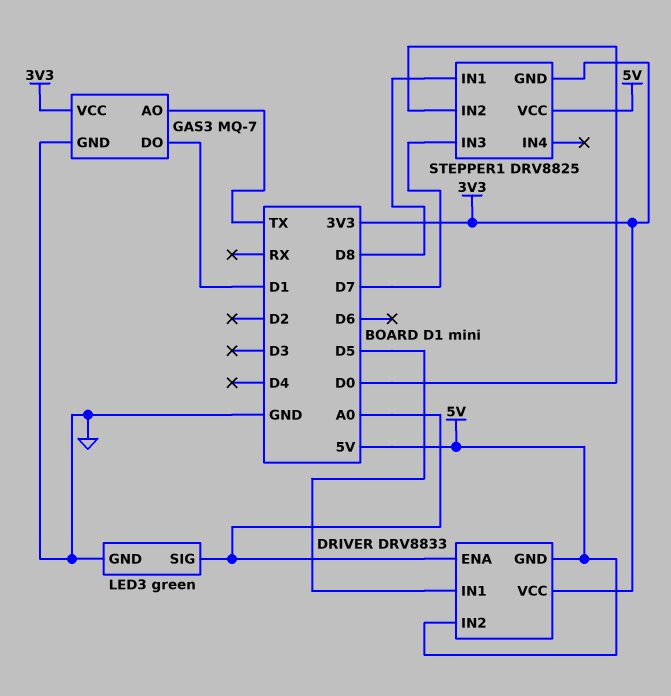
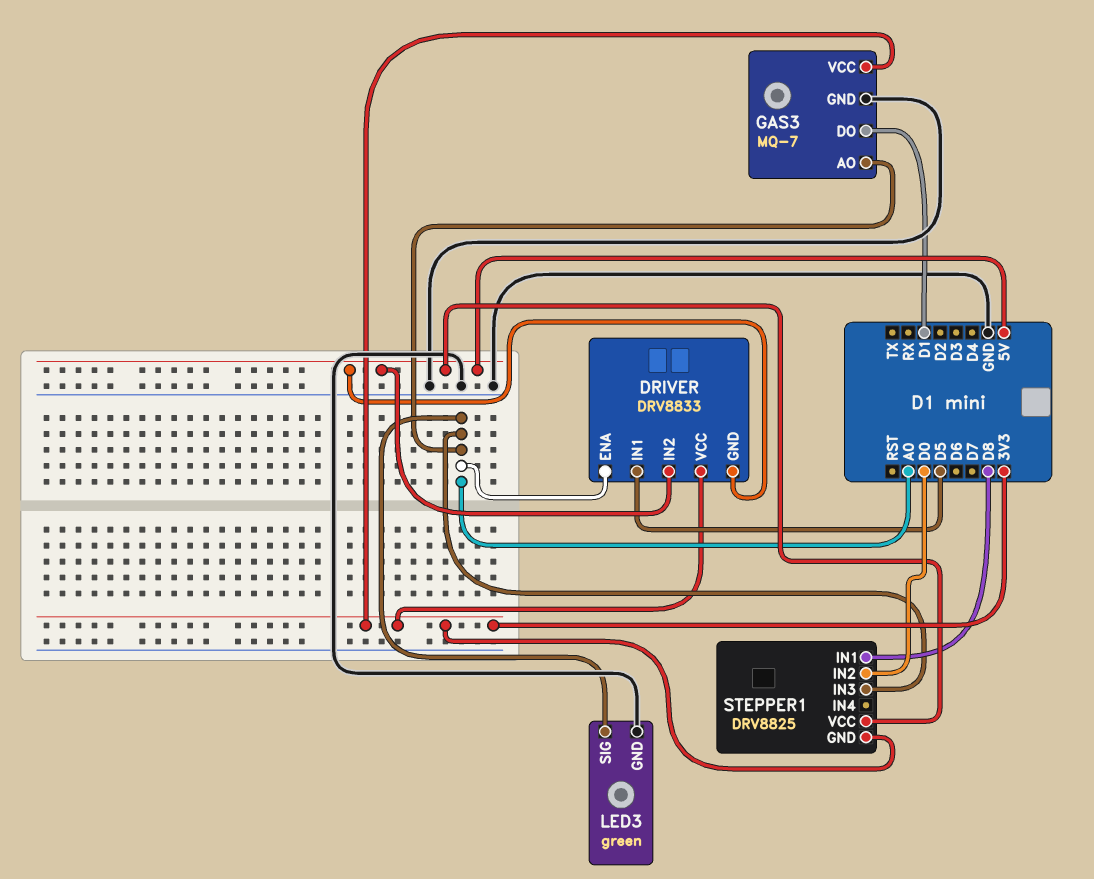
GAS3 pin AO: TX -> A0
STEPPER1 pin IN3: D7 -> A0

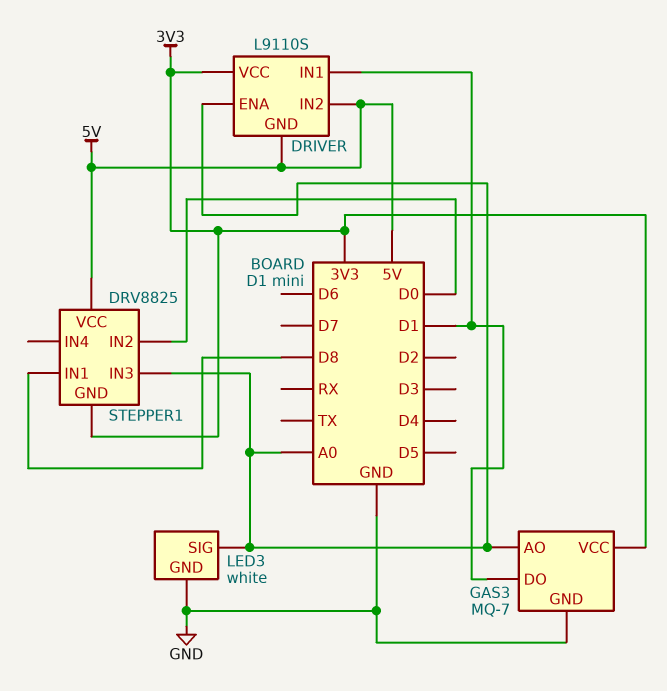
DRIVER: DRV8833 -> L9110S
DRIVER pin IN1: D5 -> D1
LED3: green -> white

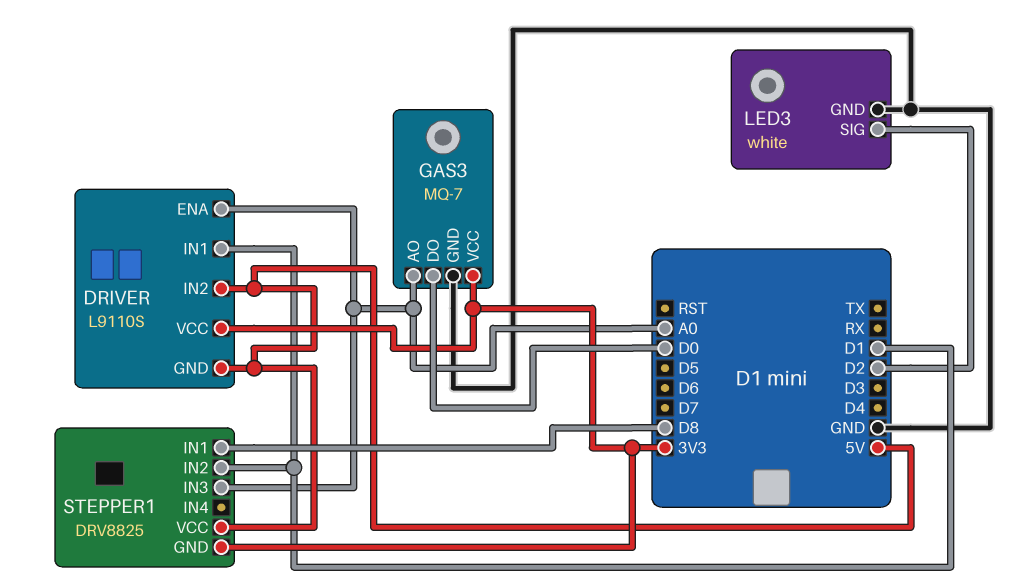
GAS3 pin DO: D1 -> D0
LED3 pin SIG: A0 -> D2
STEPPER1 pin IN2: D0 -> D1

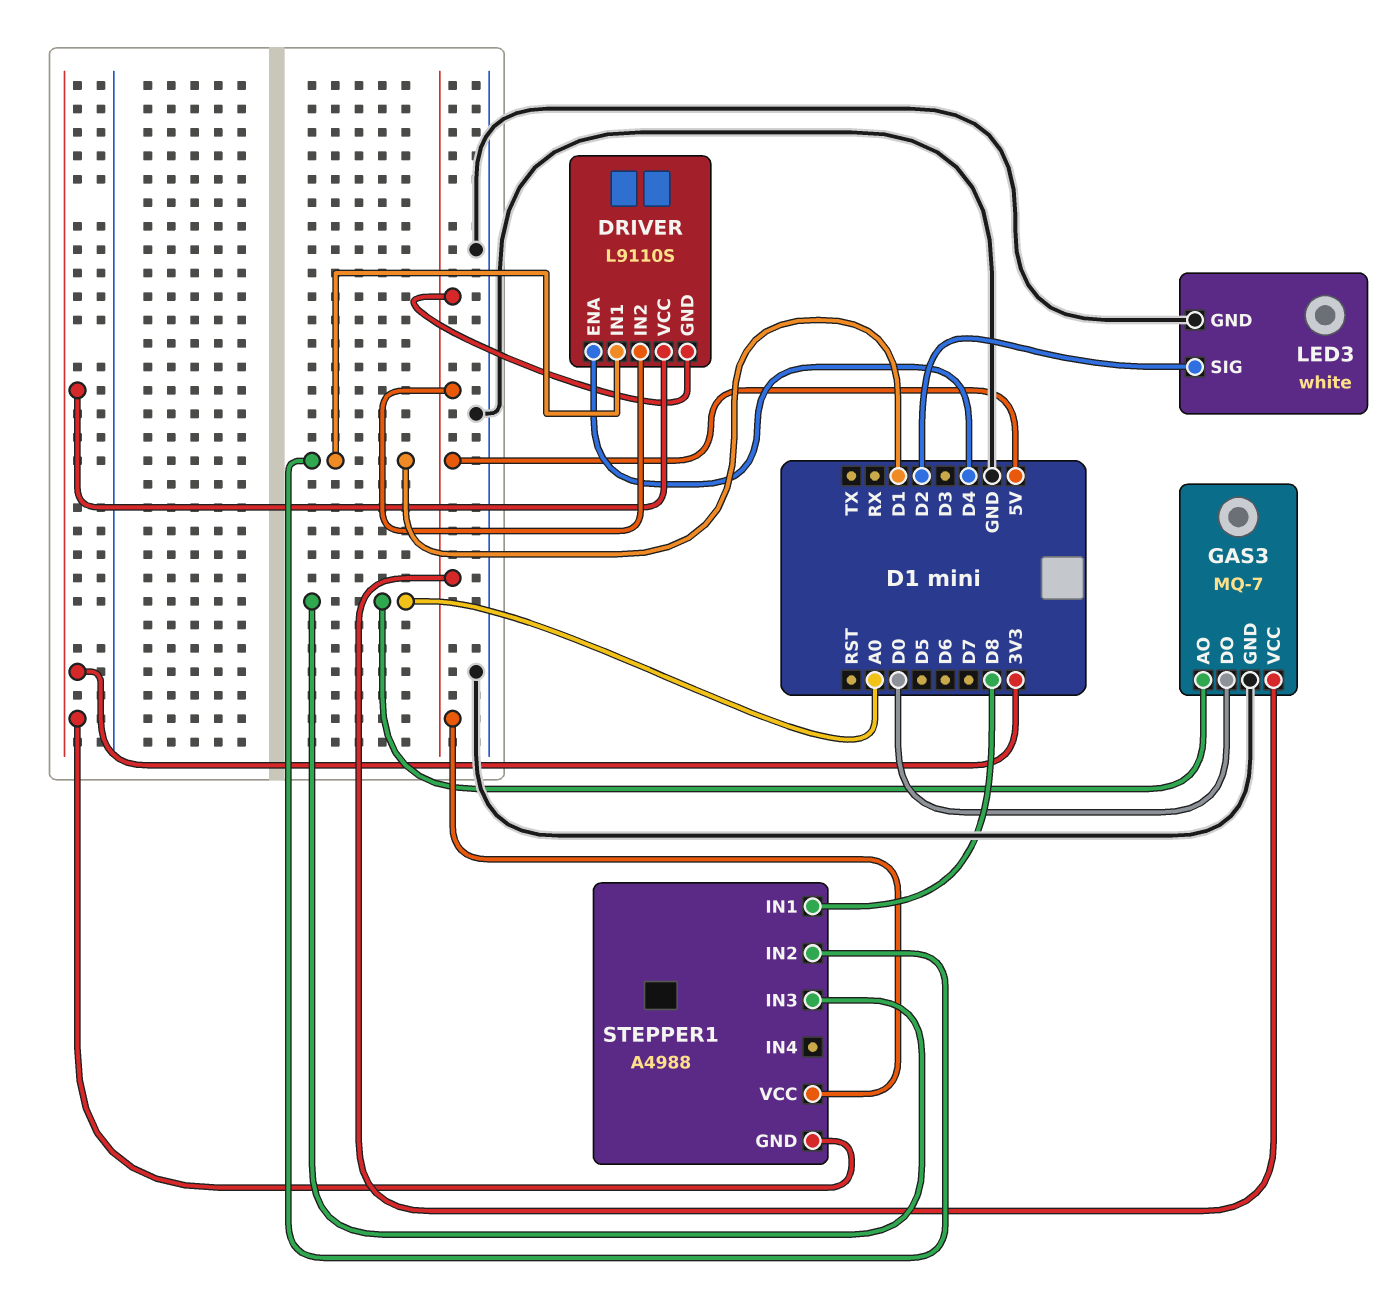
DRIVER pin ENA: A0 -> D4
GAS3 pin VCC: 3V3 -> 5V
STEPPER1: DRV8825 -> A4988

